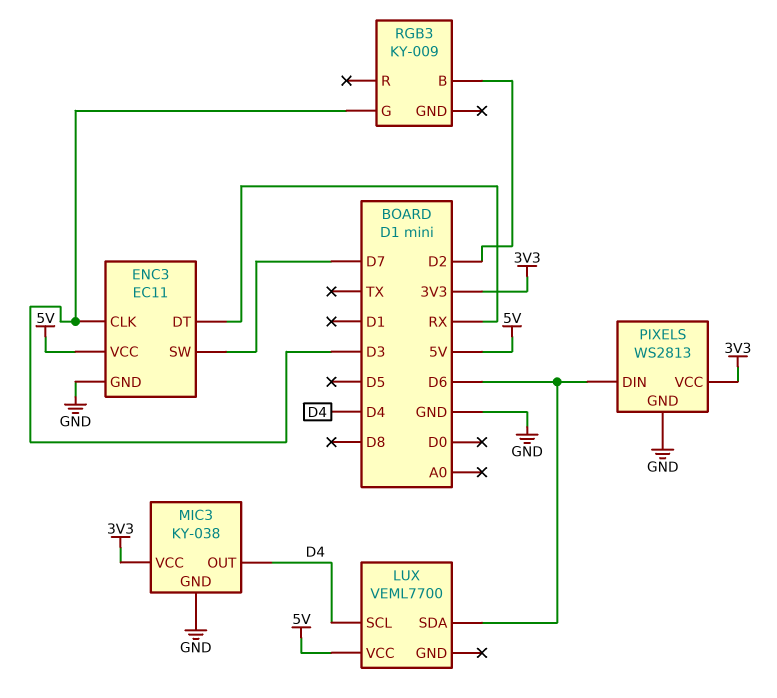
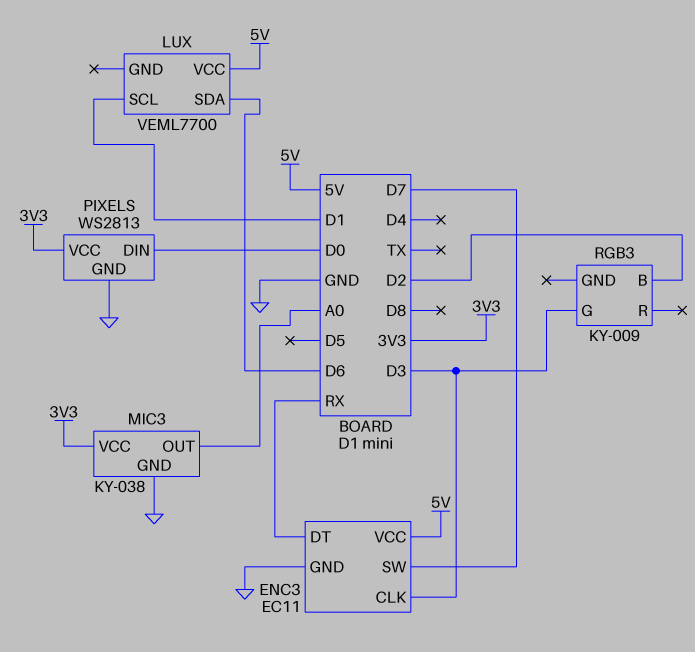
LUX pin SCL: D4 -> D1
MIC3 pin OUT: D4 -> A0
PIXELS pin DIN: D6 -> D0

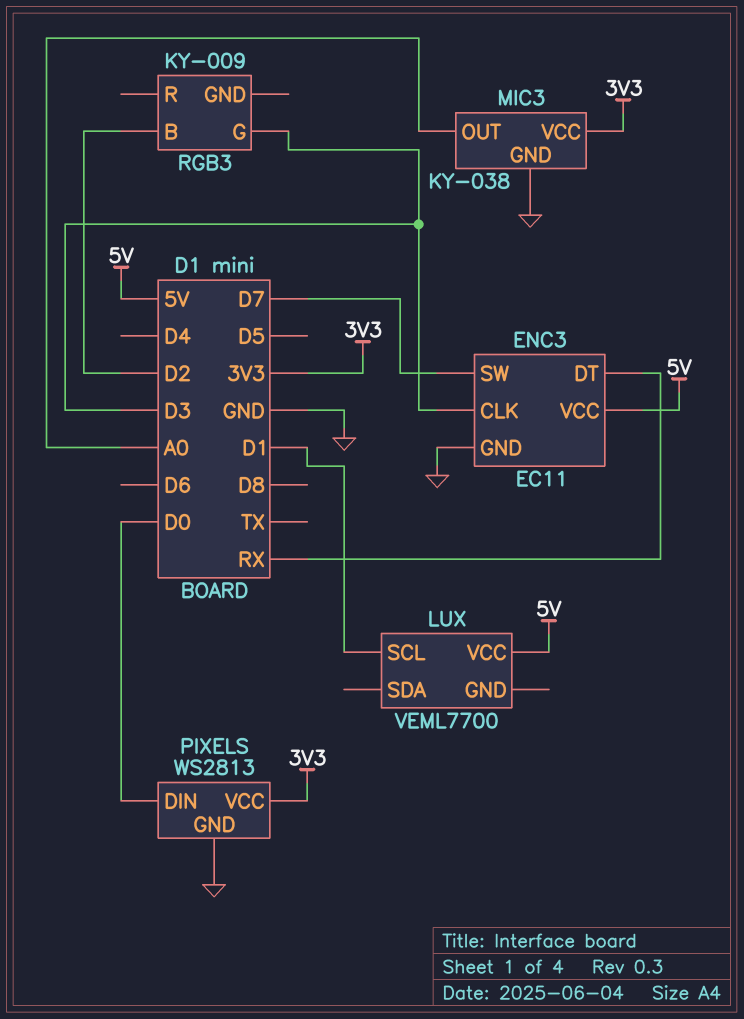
LUX pin SDA: D6 -> none

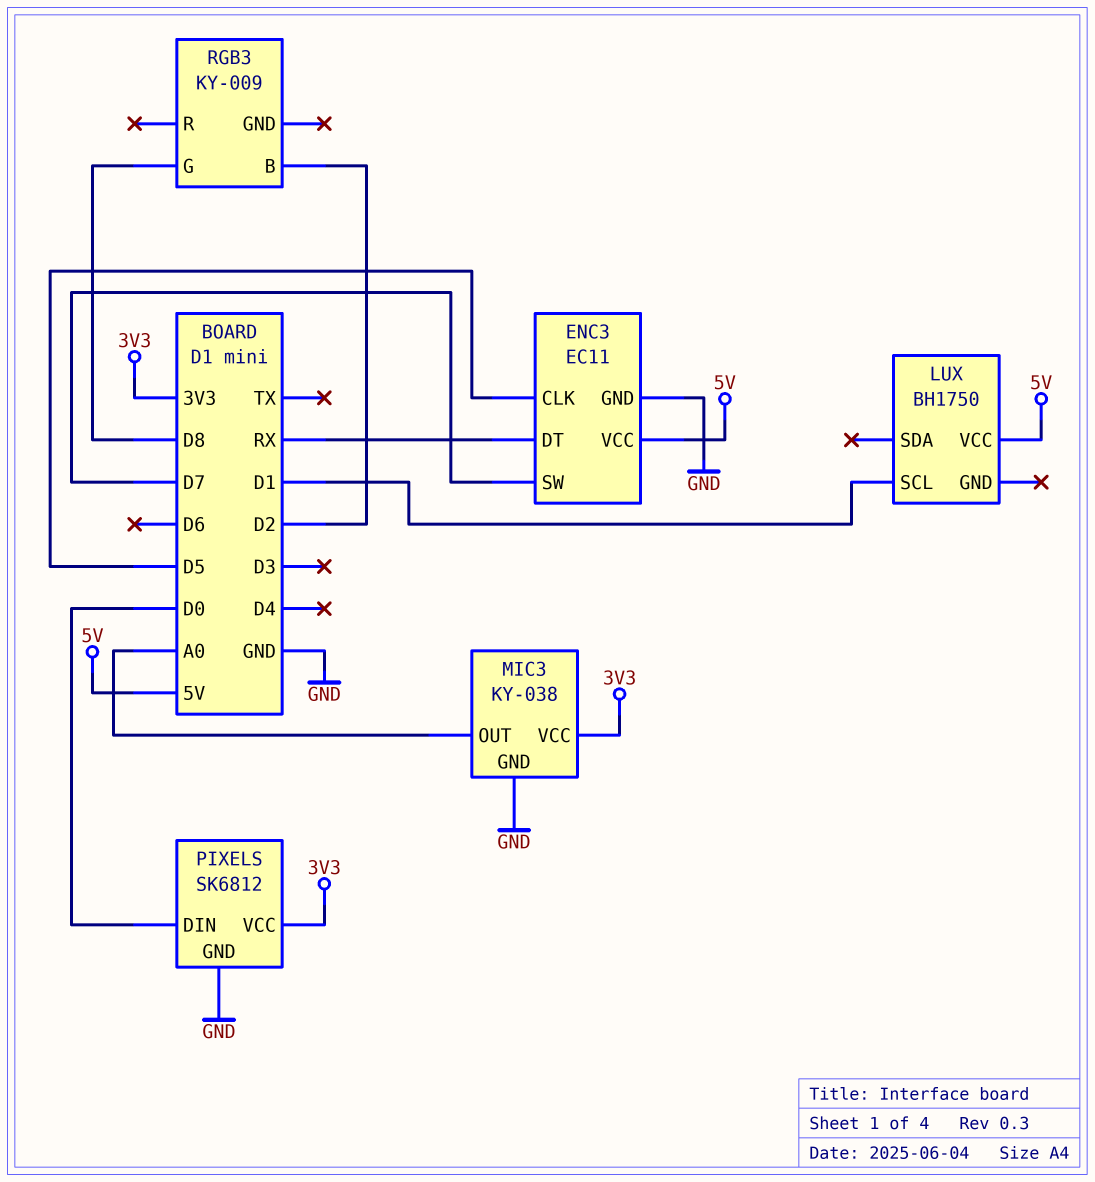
ENC3 pin CLK: D3 -> D5
LUX: VEML7700 -> BH1750
PIXELS: WS2813 -> SK6812
RGB3 pin G: D3 -> D8

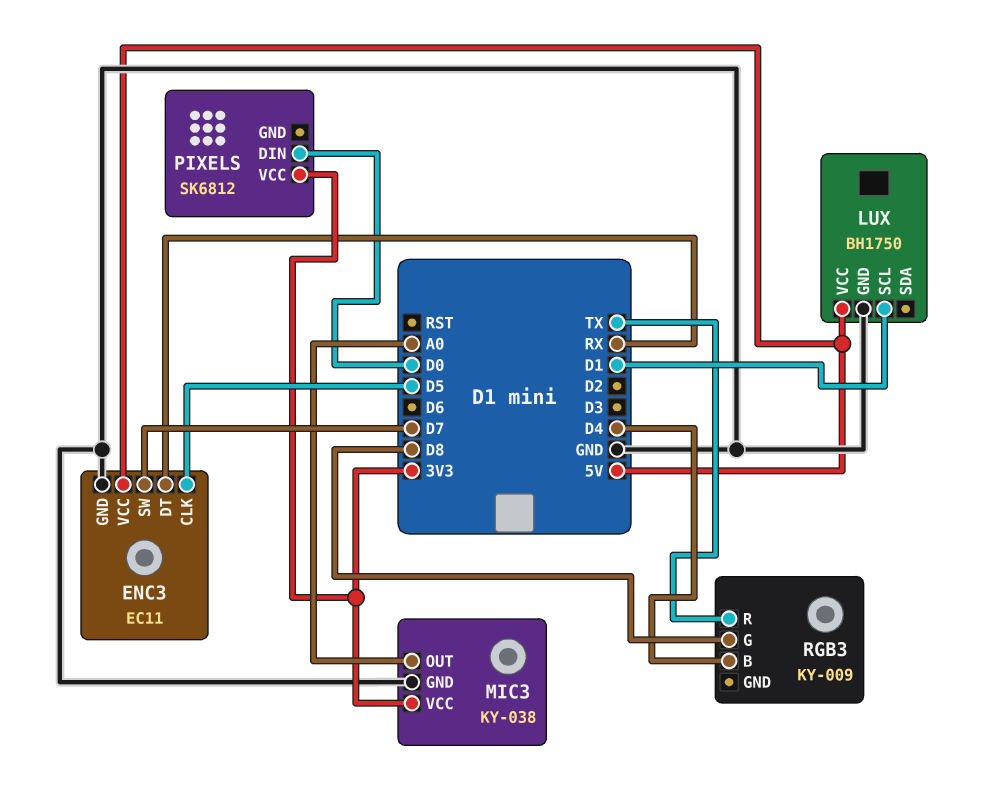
LUX pin GND: none -> GND
PIXELS pin GND: GND -> none
RGB3 pin B: D2 -> D4
RGB3 pin R: none -> TX

